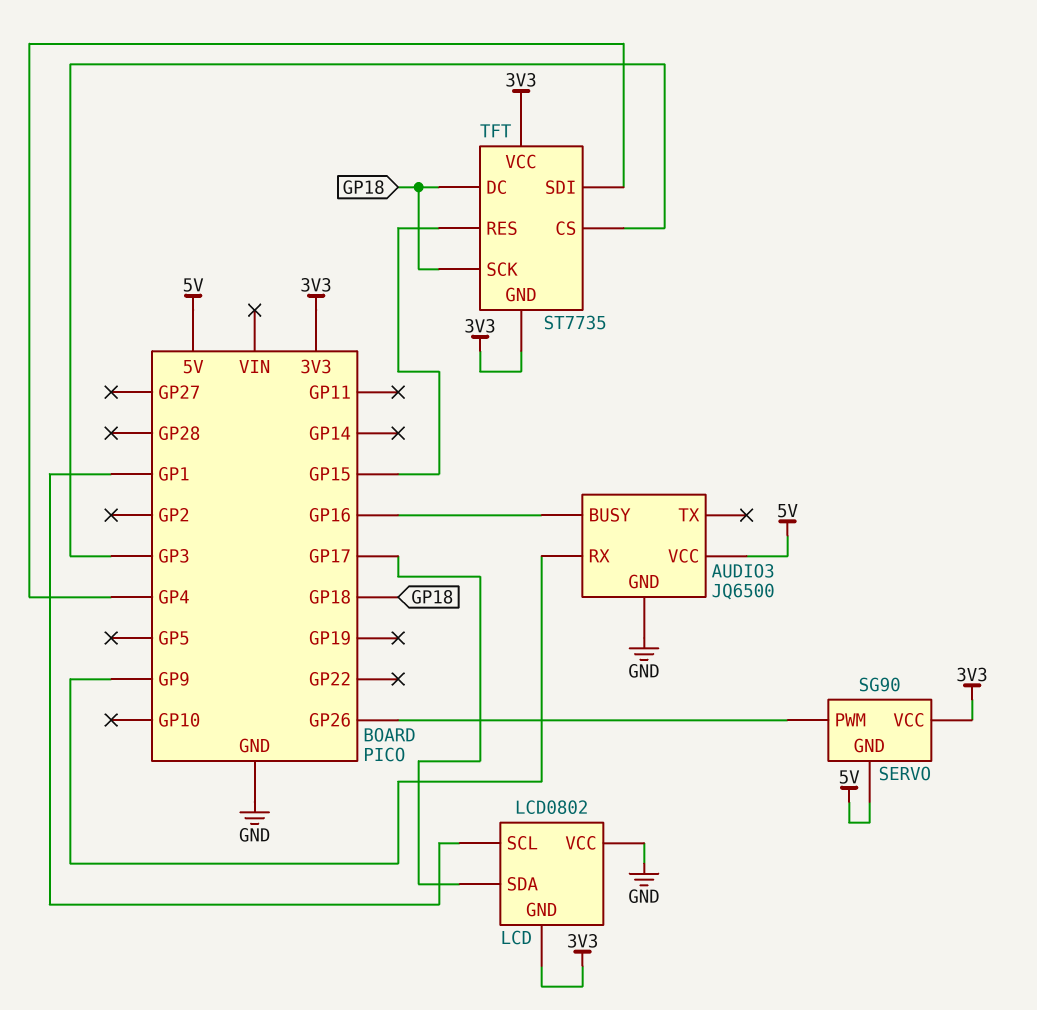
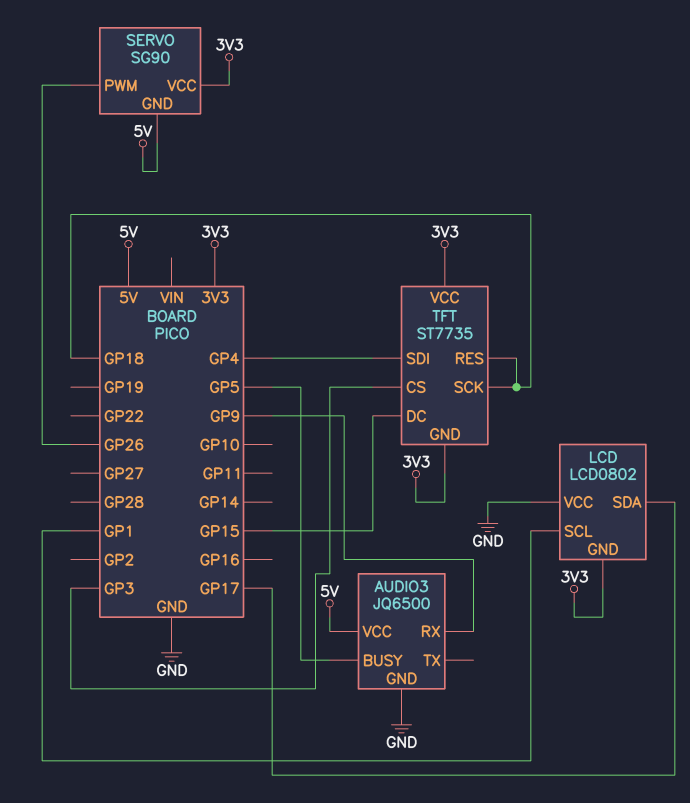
AUDIO3 pin BUSY: GP16 -> GP5
TFT pin DC: GP18 -> GP15
TFT pin RES: GP15 -> GP18

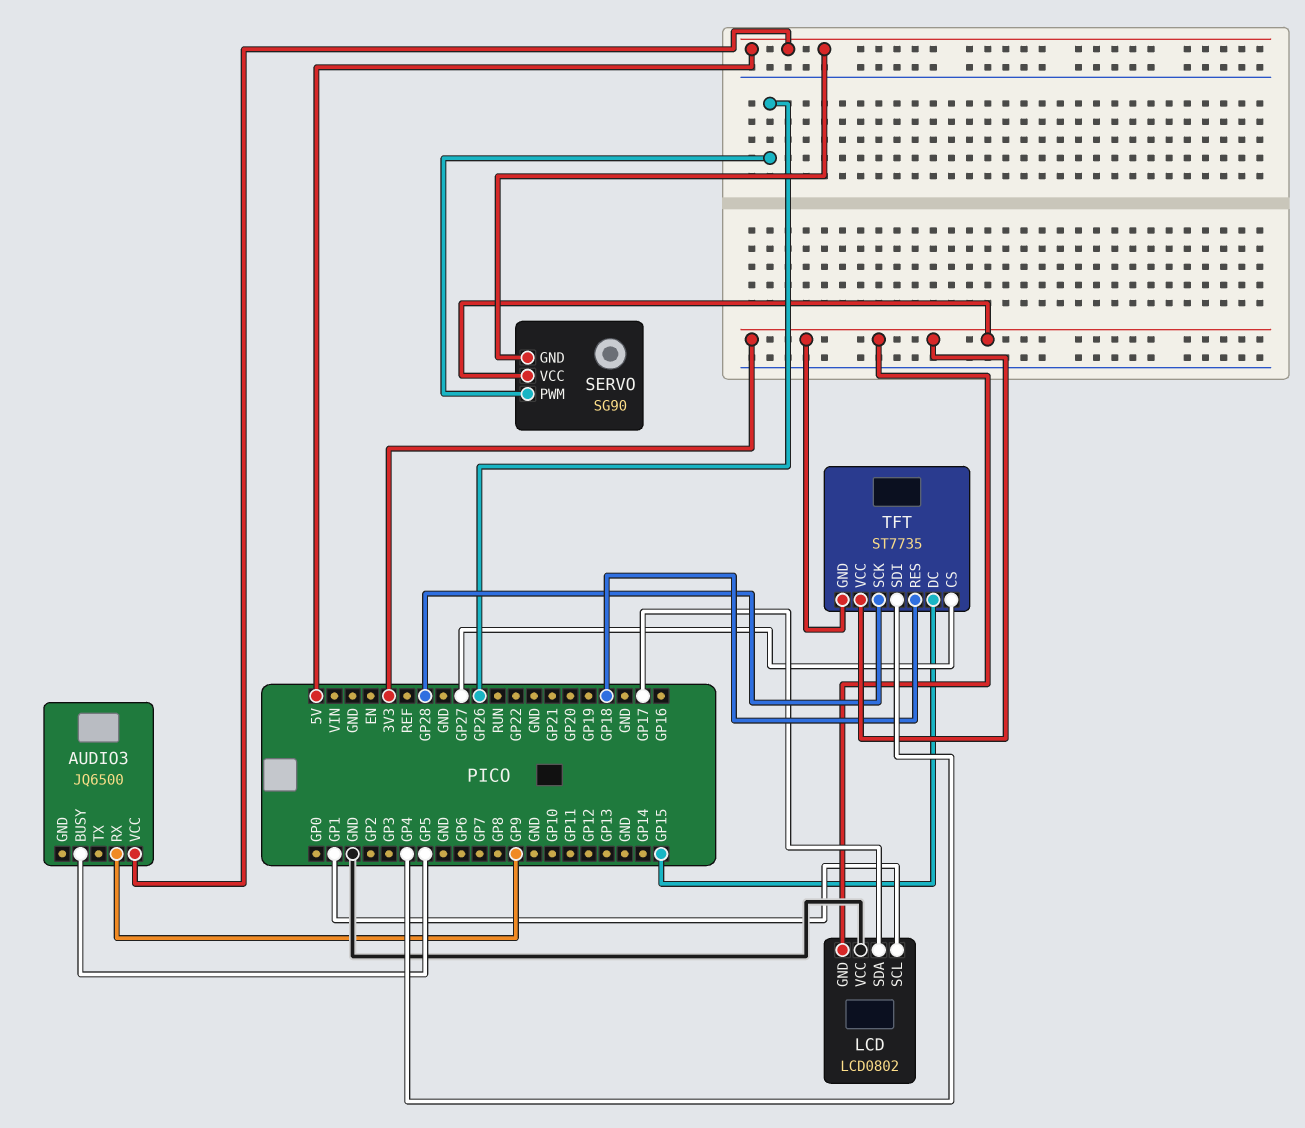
AUDIO3 pin GND: GND -> none
TFT pin CS: GP3 -> GP27
TFT pin SCK: GP18 -> GP28

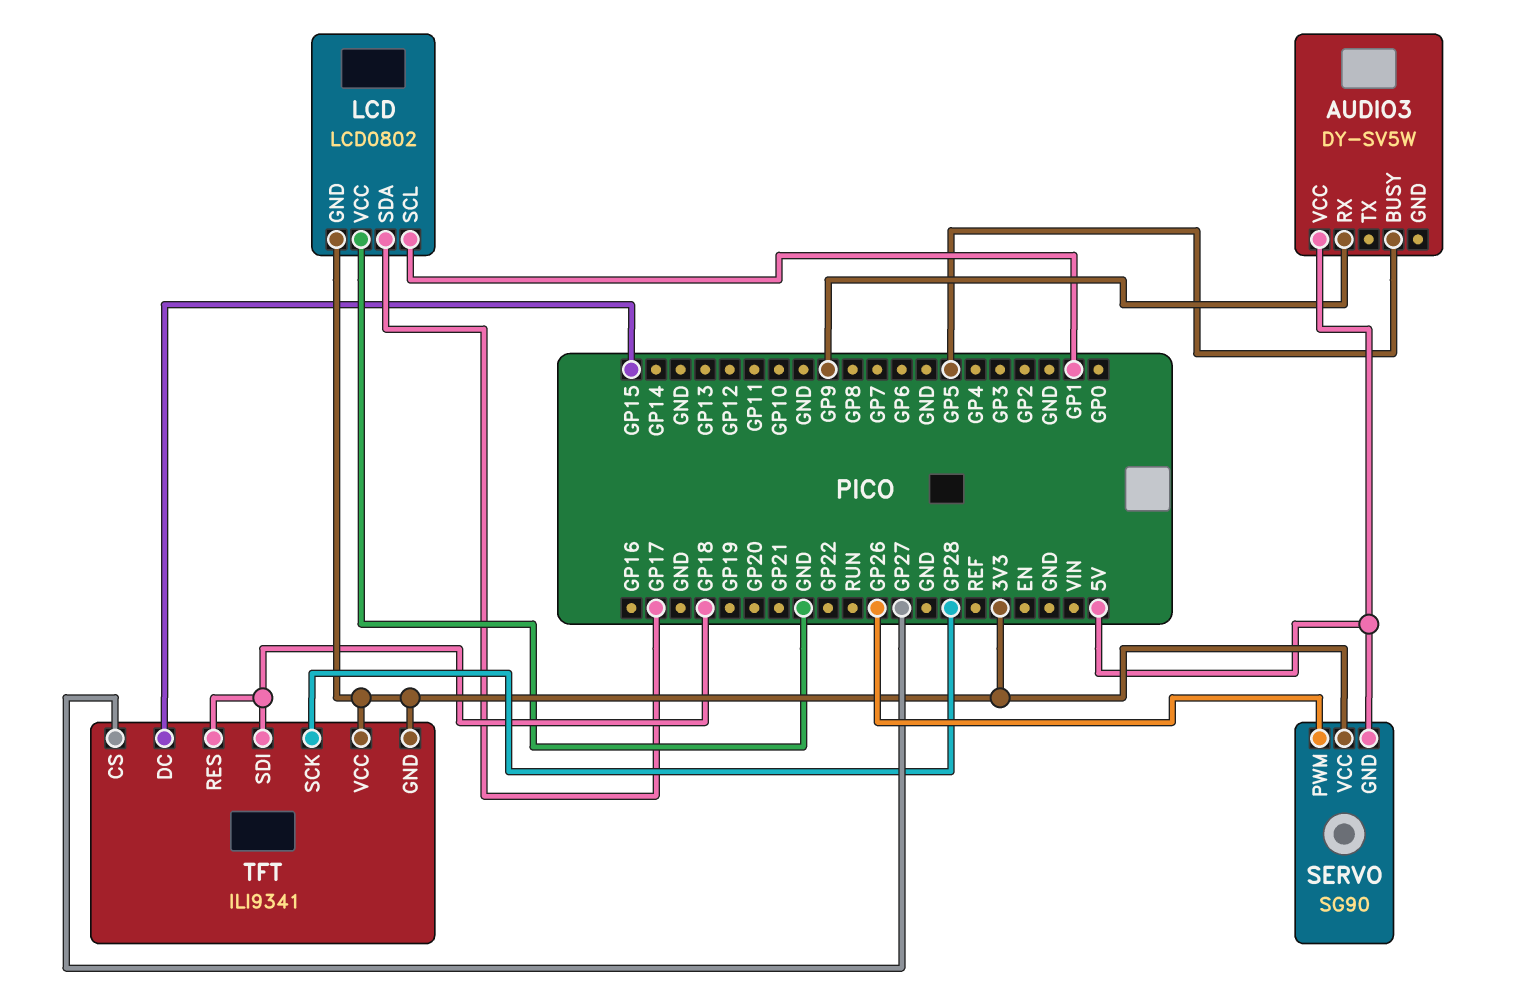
AUDIO3: JQ6500 -> DY-SV5W
TFT: ST7735 -> ILI9341
TFT pin SDI: GP4 -> GP18

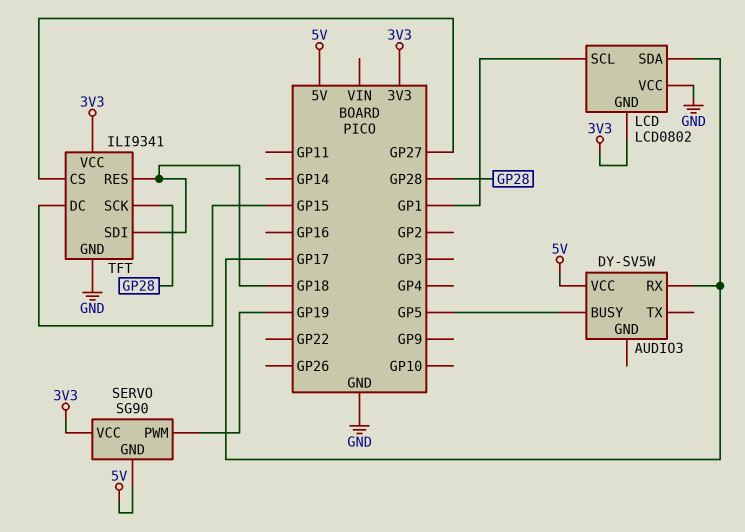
AUDIO3 pin RX: GP9 -> GP17
SERVO pin PWM: GP26 -> GP19
TFT pin GND: 3V3 -> GND

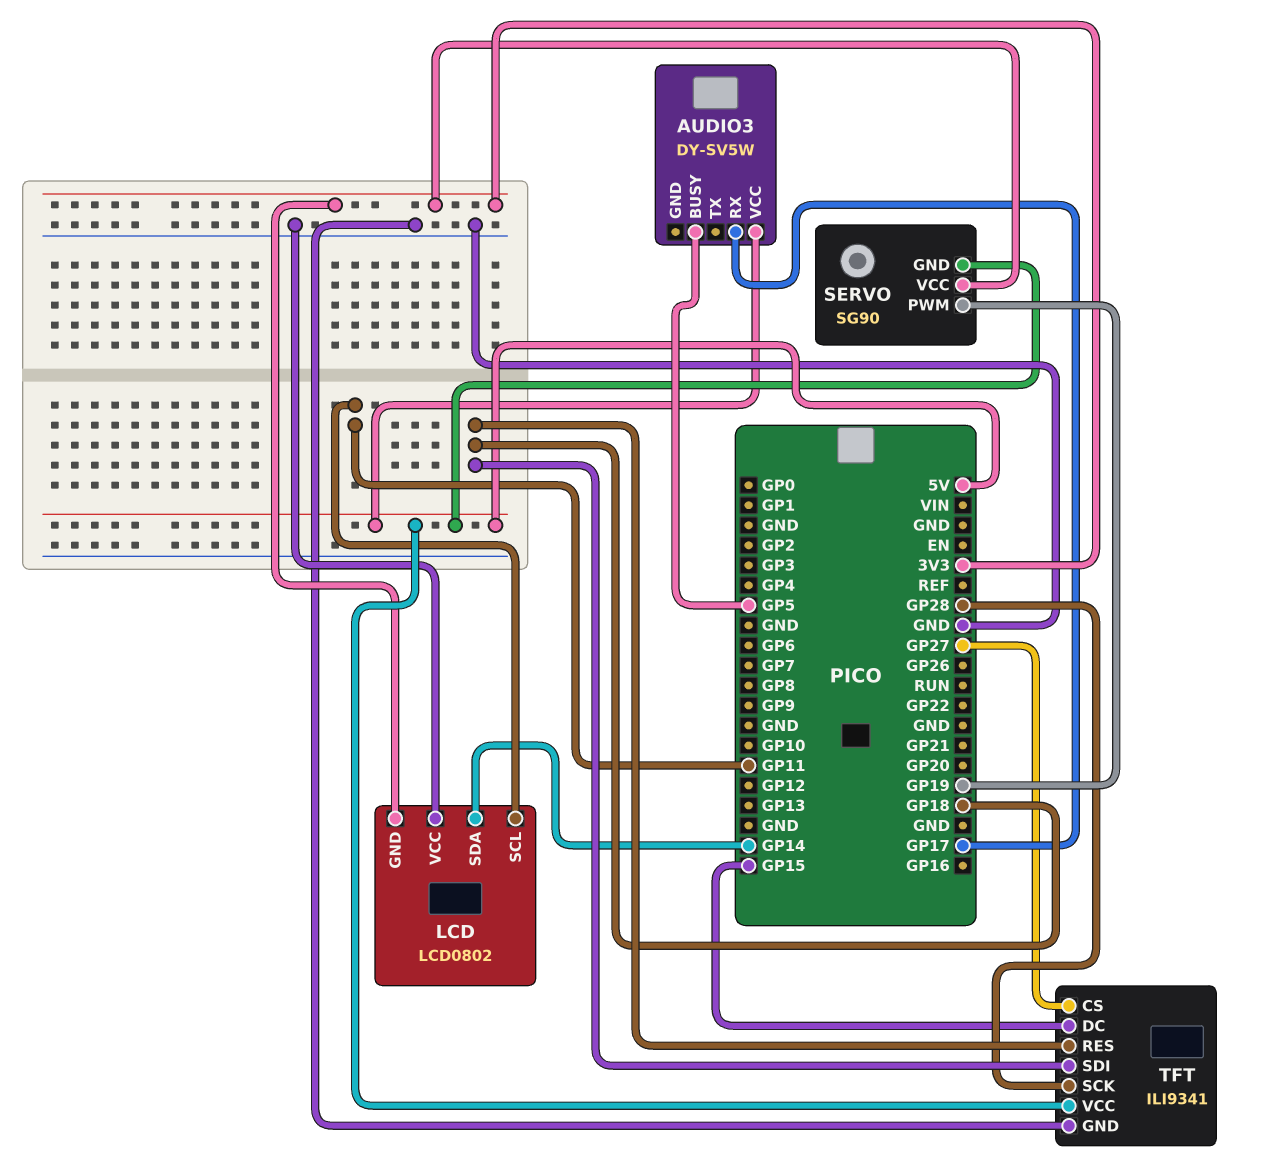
LCD pin SCL: GP1 -> GP11
LCD pin SDA: GP17 -> GP14
TFT pin VCC: 3V3 -> 5V

